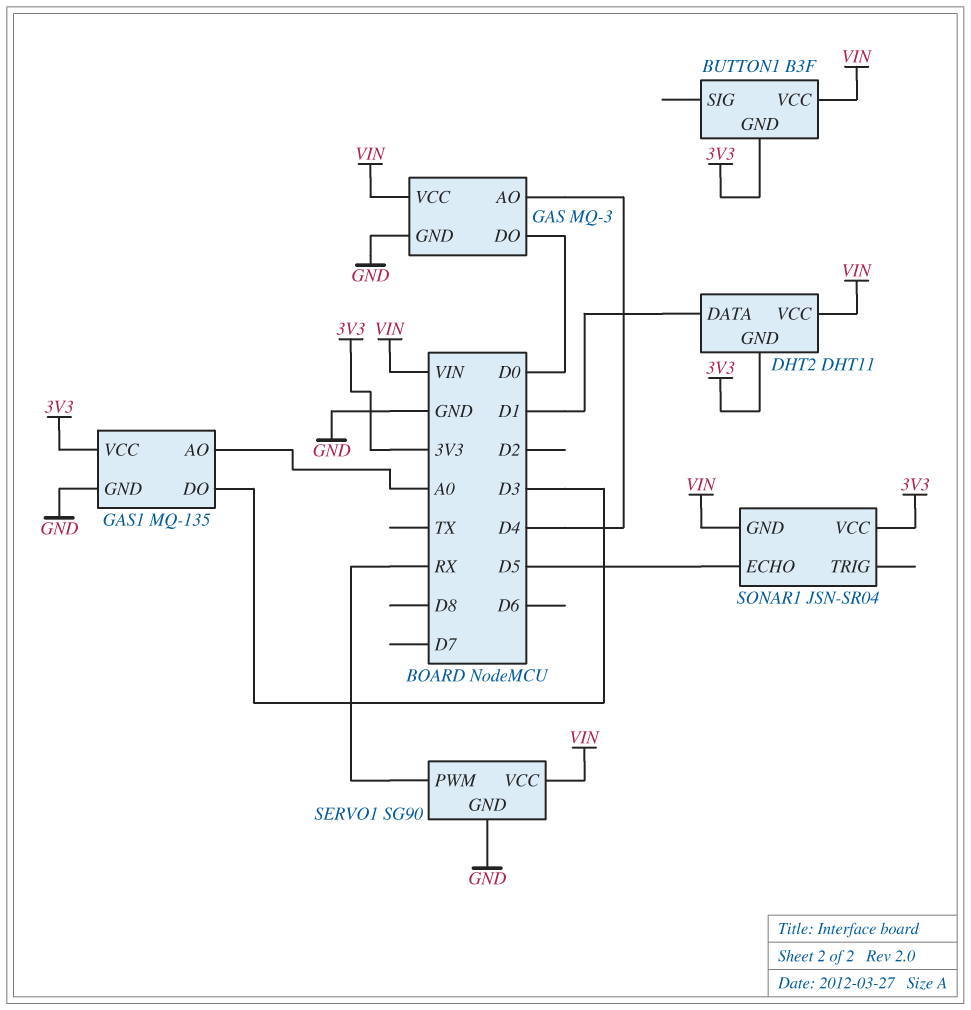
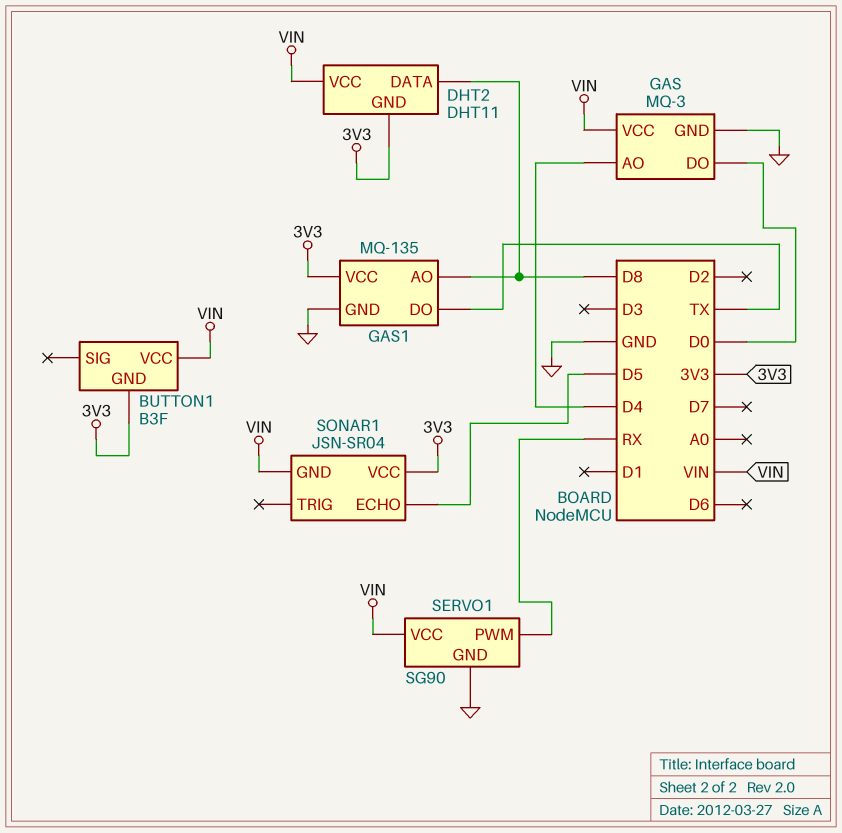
DHT2 pin DATA: D1 -> D8
GAS1 pin AO: A0 -> D8
GAS1 pin DO: D3 -> TX

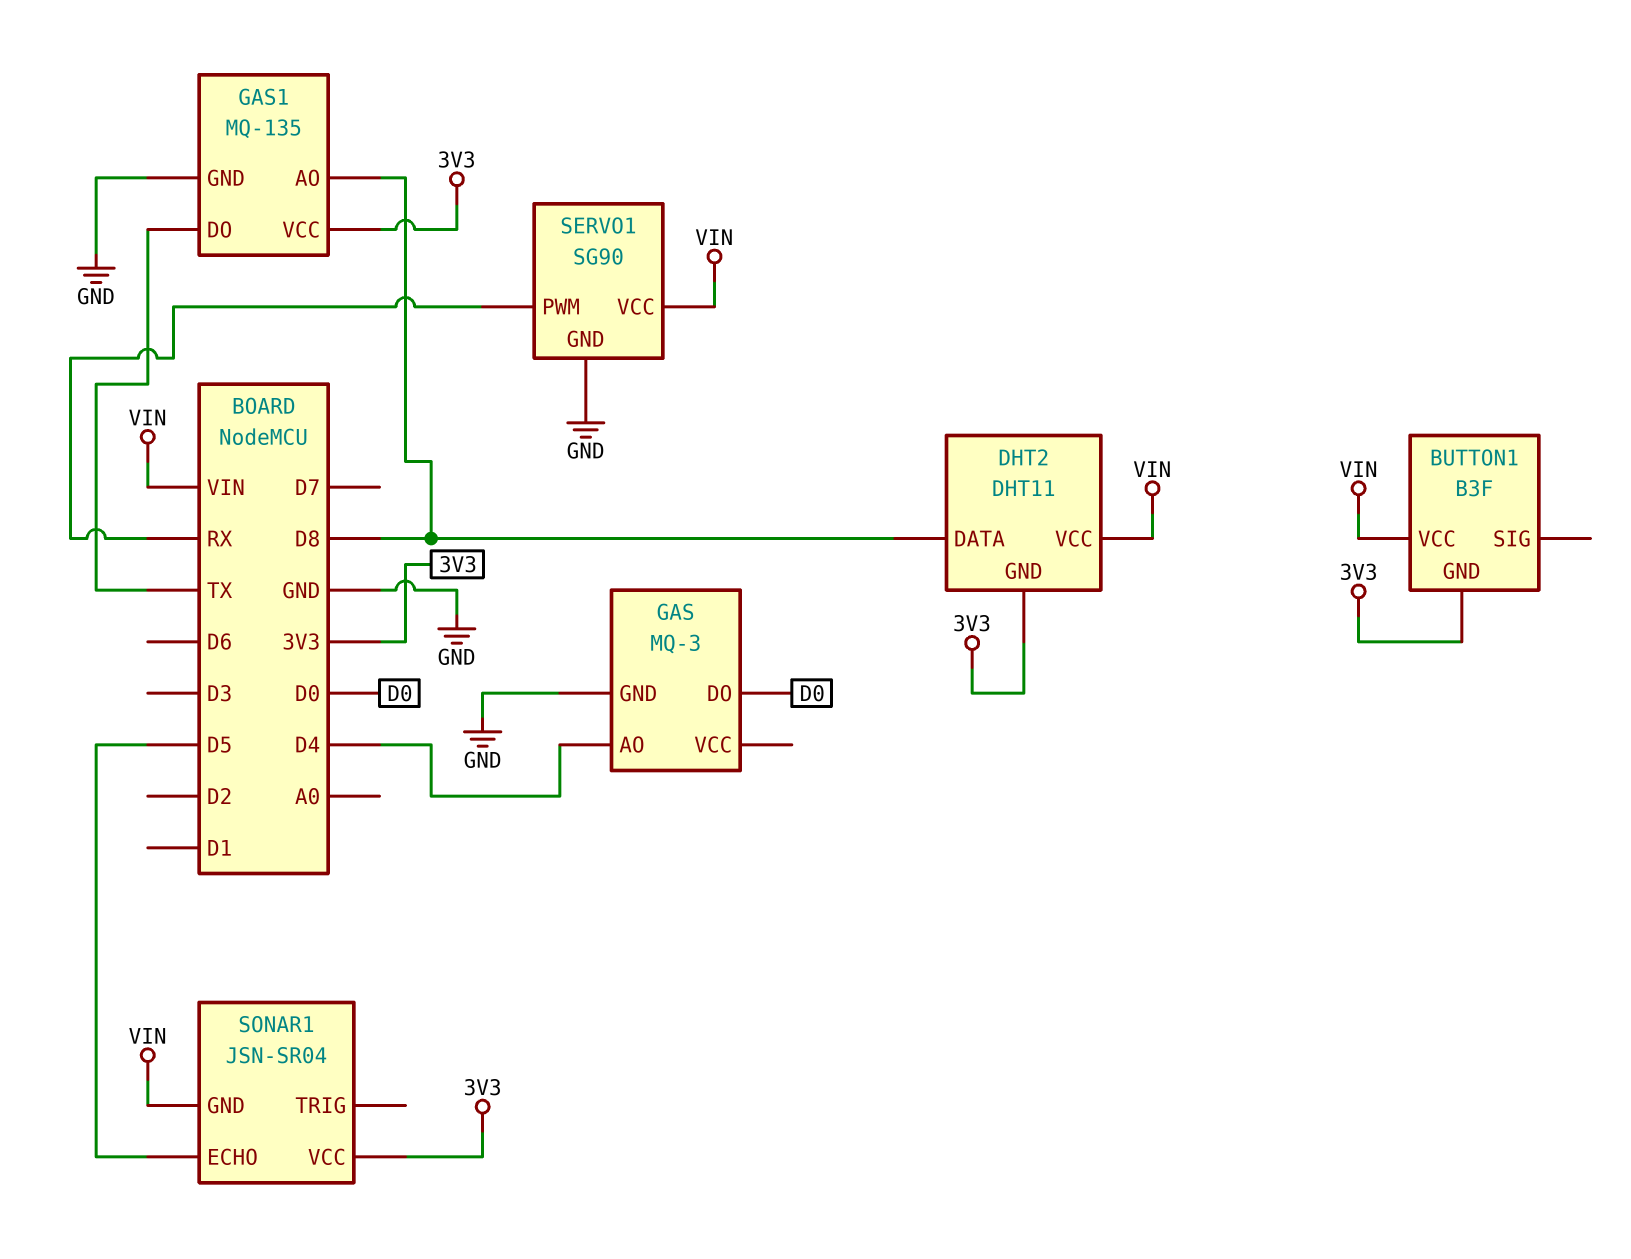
GAS pin VCC: VIN -> none

